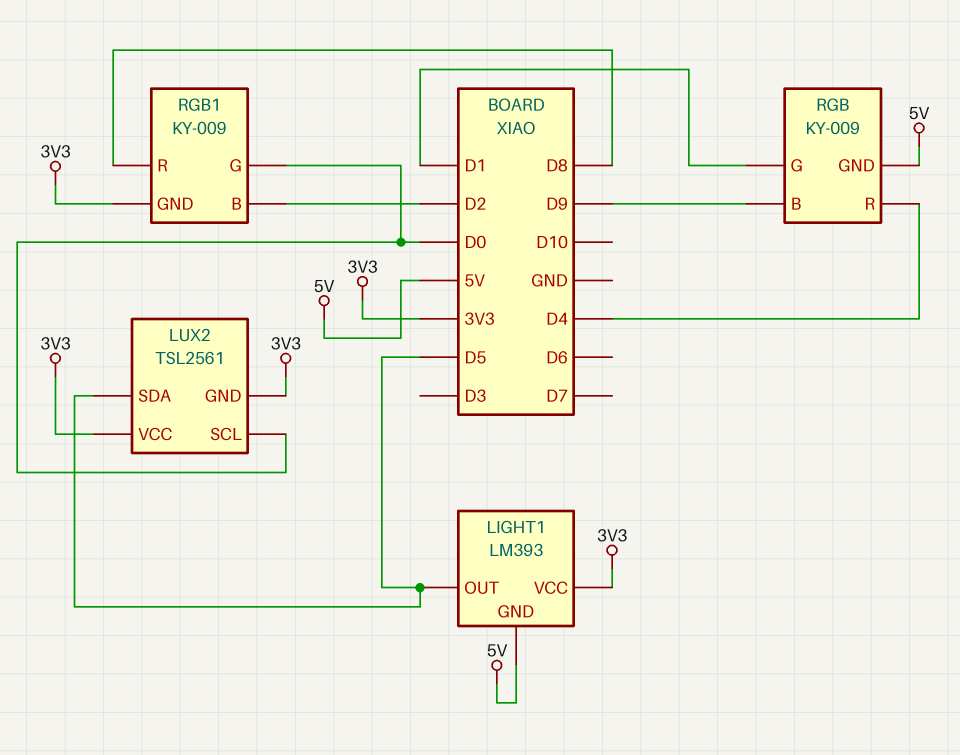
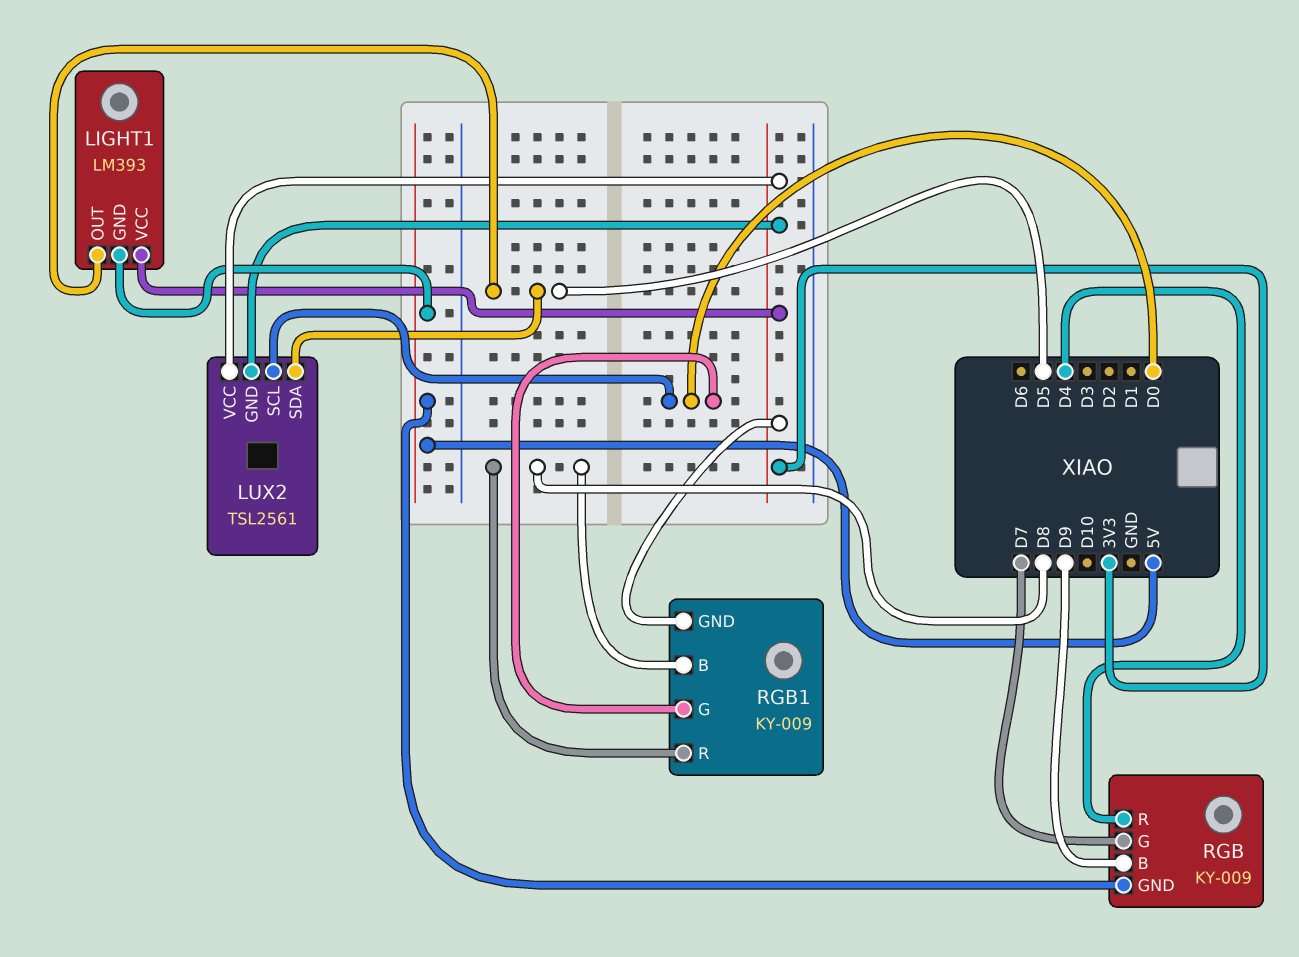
RGB pin G: D1 -> D7
RGB1 pin B: D2 -> D8

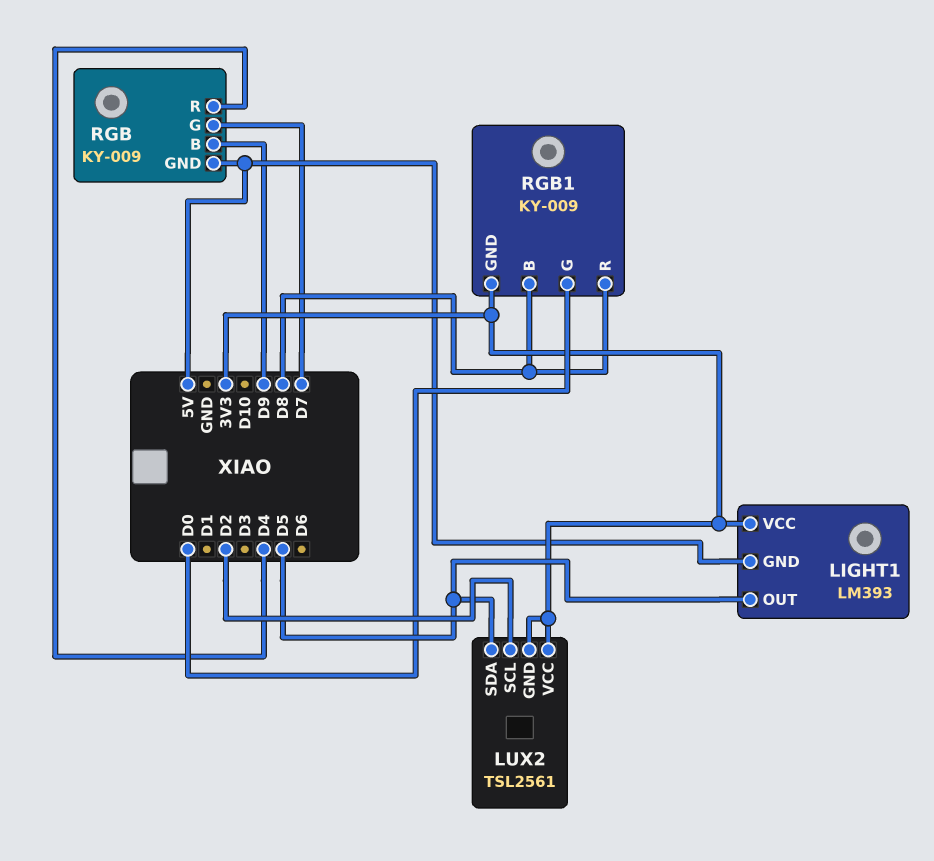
LUX2 pin SCL: D0 -> D2

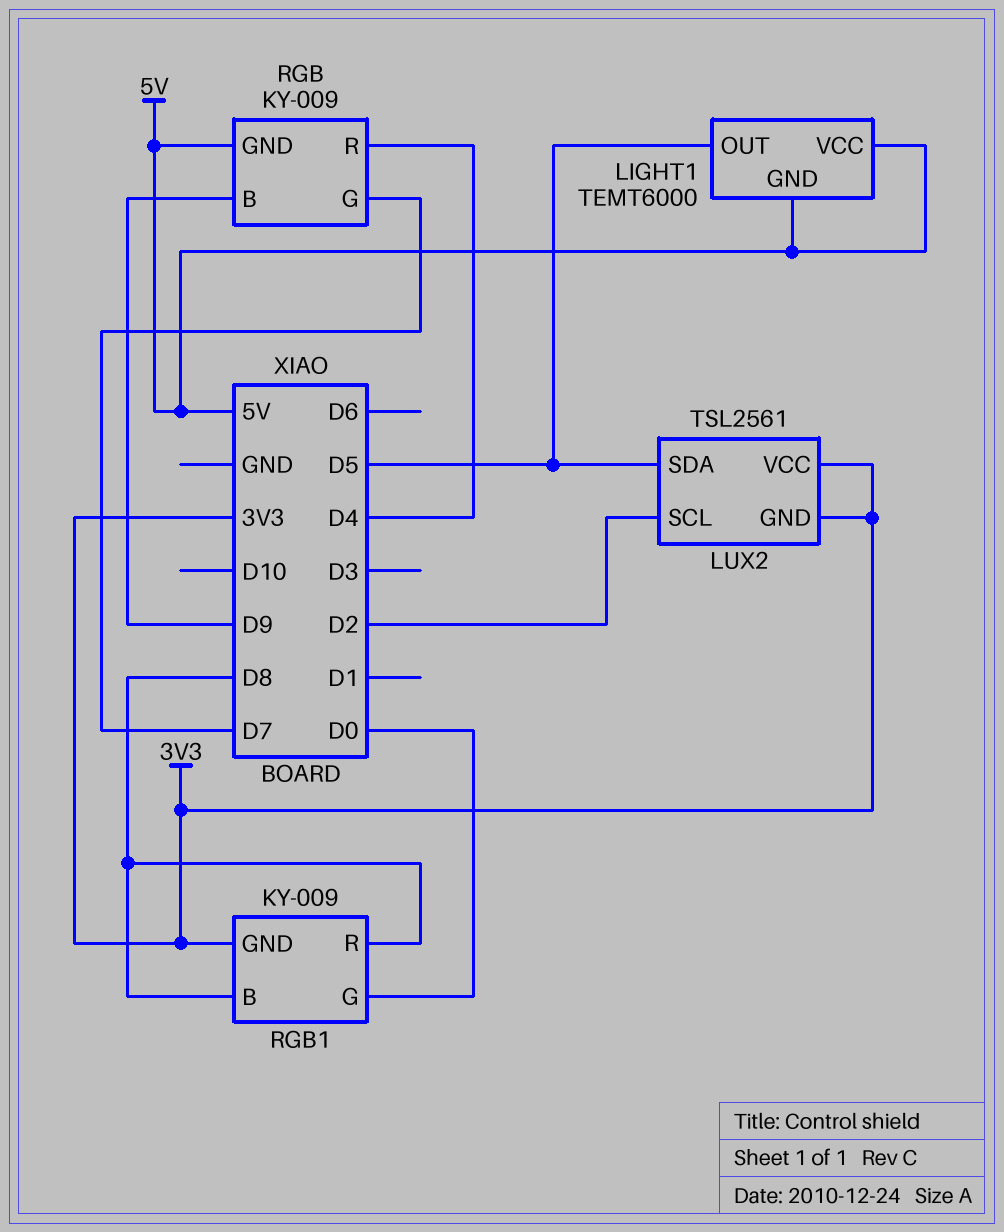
LIGHT1: LM393 -> TEMT6000
LIGHT1 pin VCC: 3V3 -> 5V

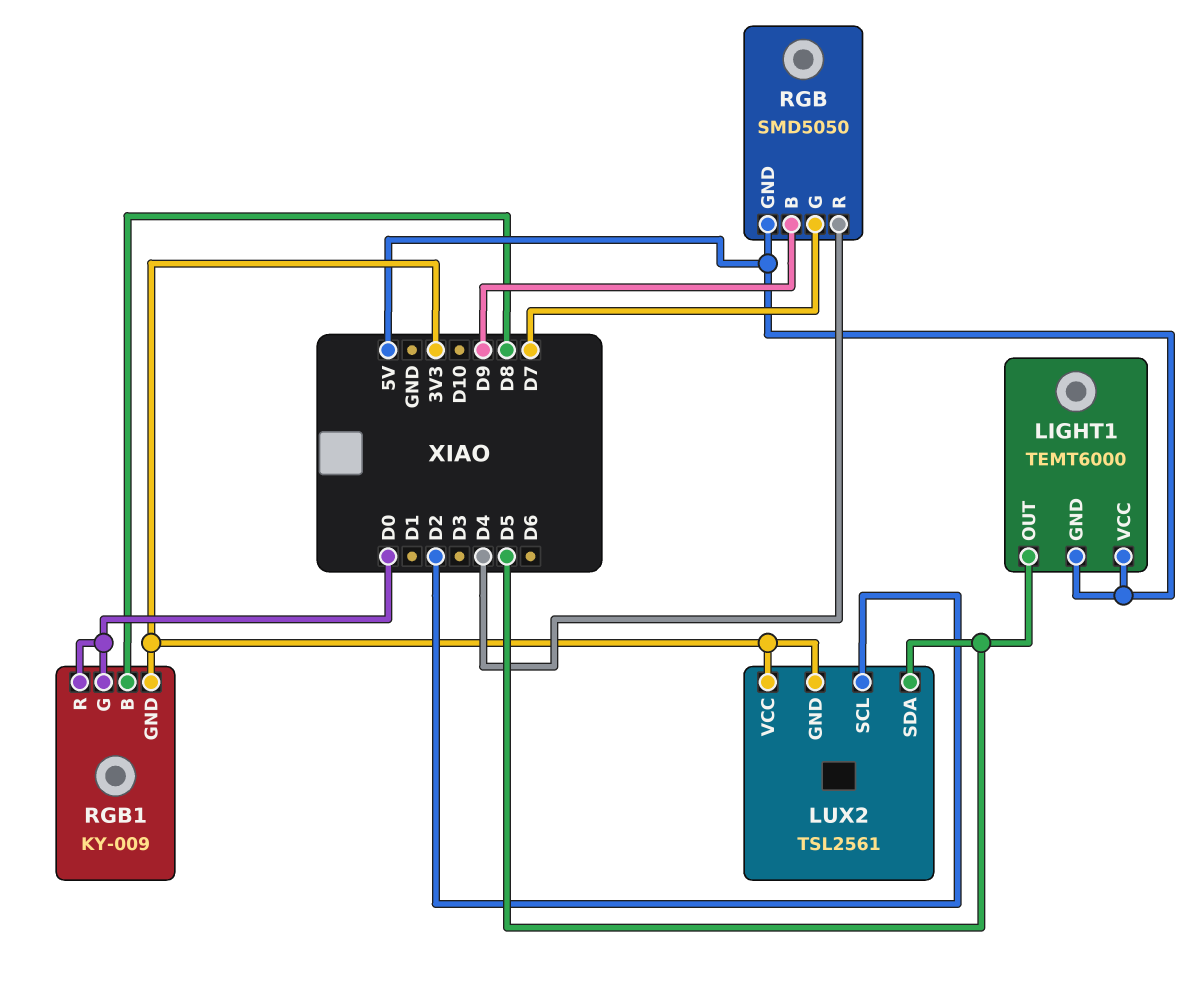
RGB: KY-009 -> SMD5050
RGB1 pin R: D8 -> D0

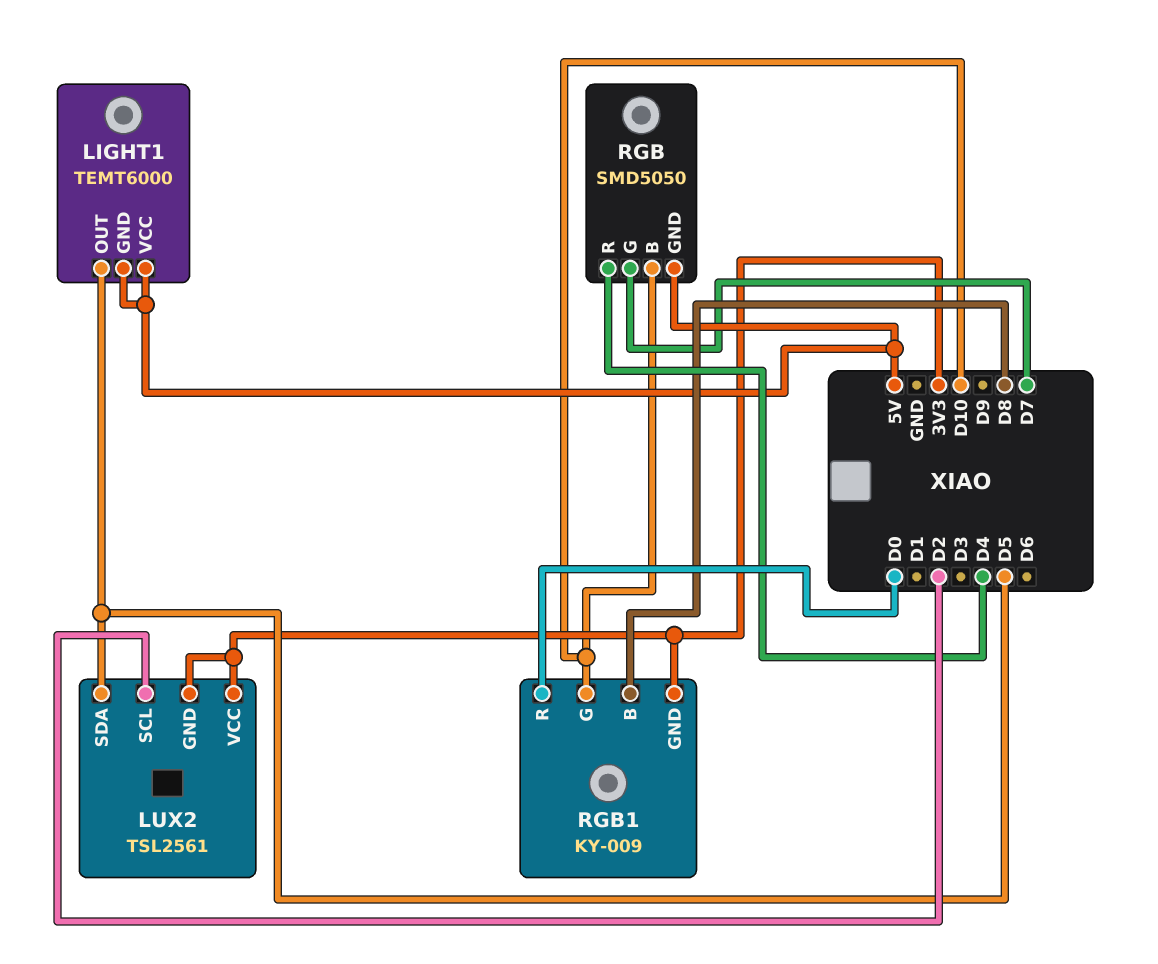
RGB pin B: D9 -> D10
RGB1 pin G: D0 -> D10

